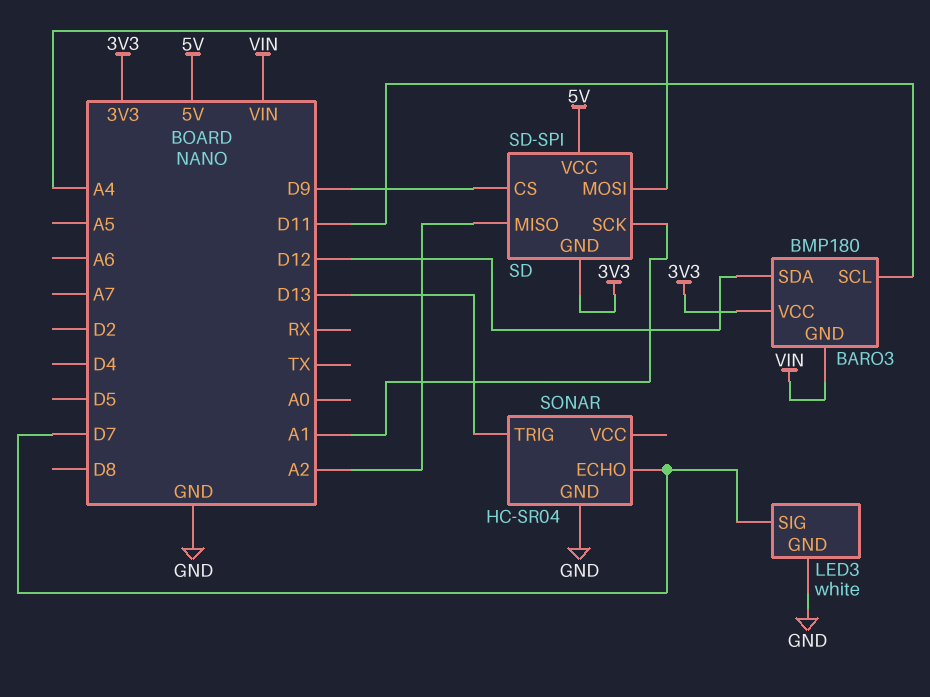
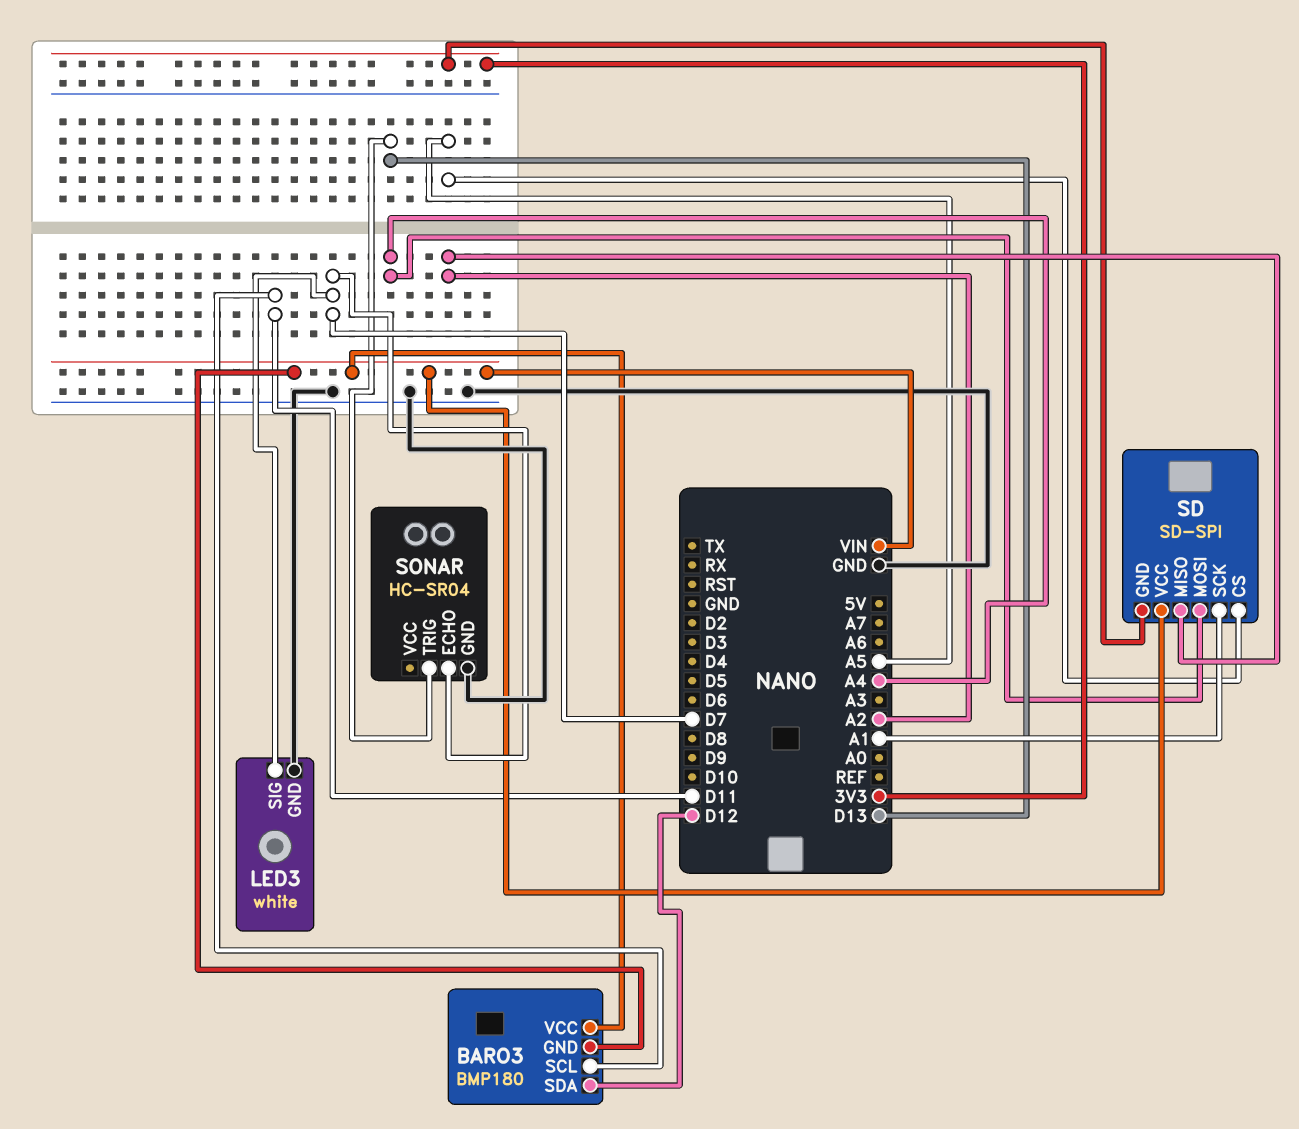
BARO3 pin VCC: 3V3 -> VIN
SD pin CS: D9 -> A5
SD pin VCC: 5V -> VIN

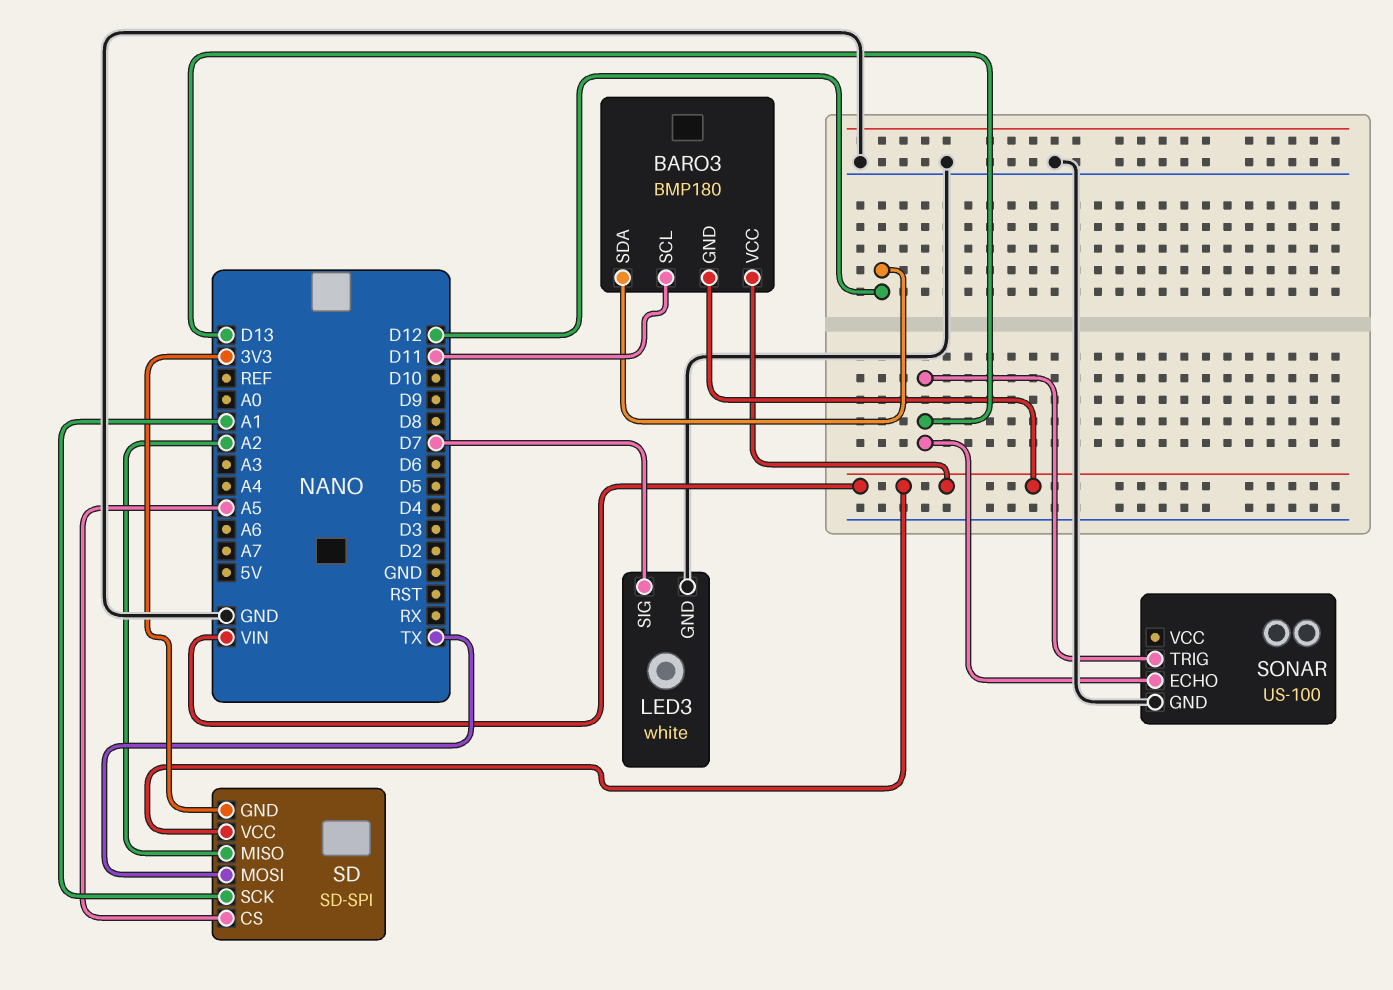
SD pin MOSI: A4 -> TX
SONAR: HC-SR04 -> US-100
SONAR pin ECHO: D7 -> D13

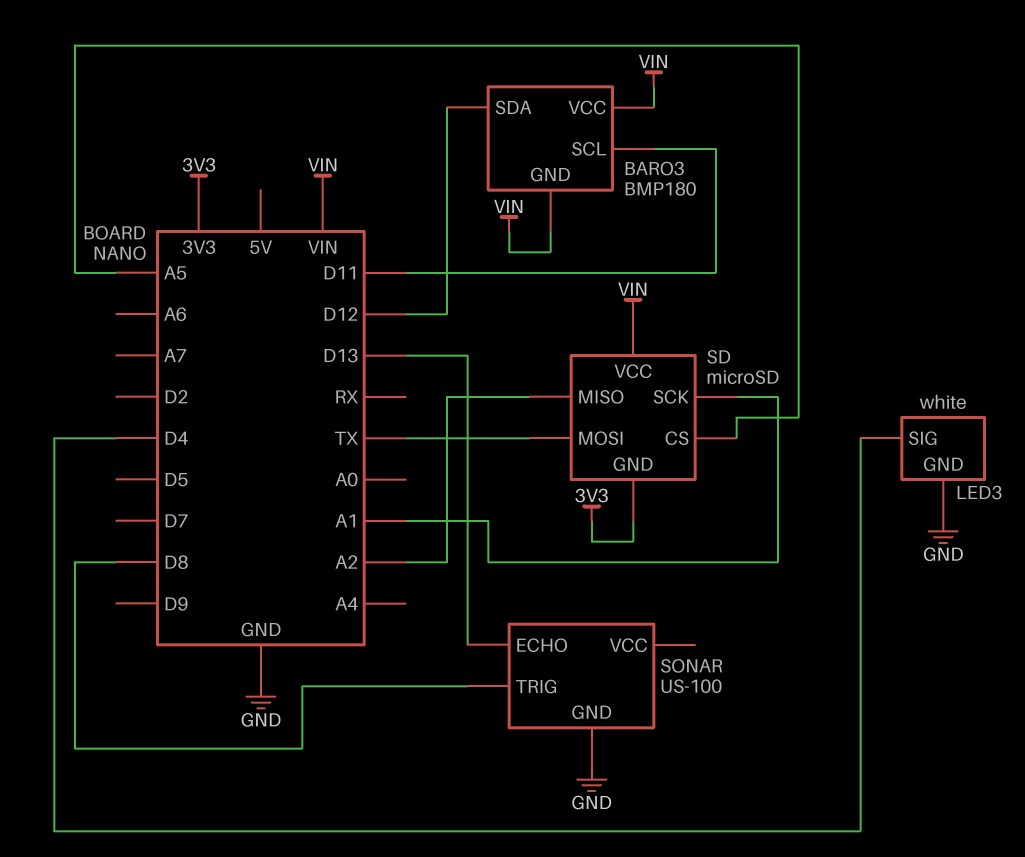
LED3 pin SIG: D7 -> D4
SD: SD-SPI -> microSD
SONAR pin TRIG: D13 -> D8

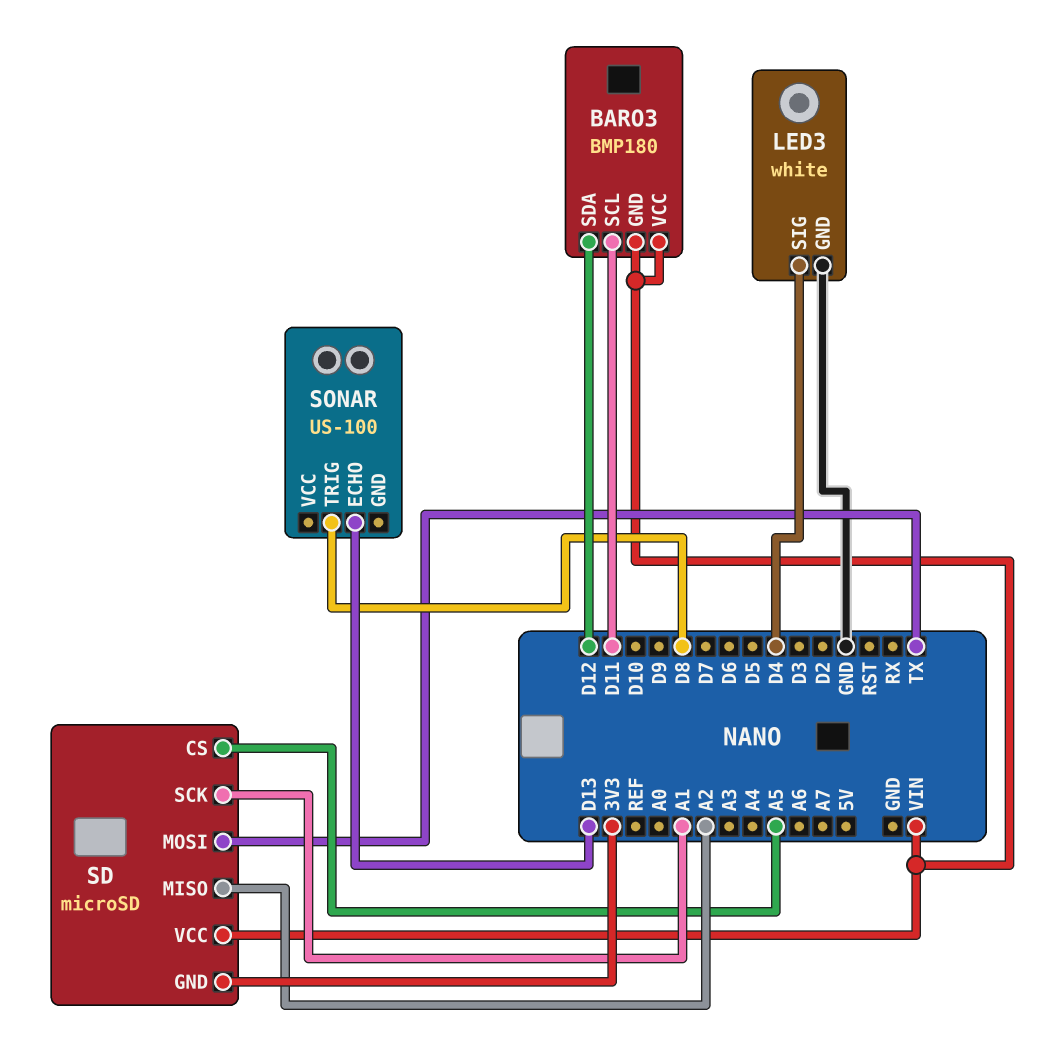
SONAR pin GND: GND -> none

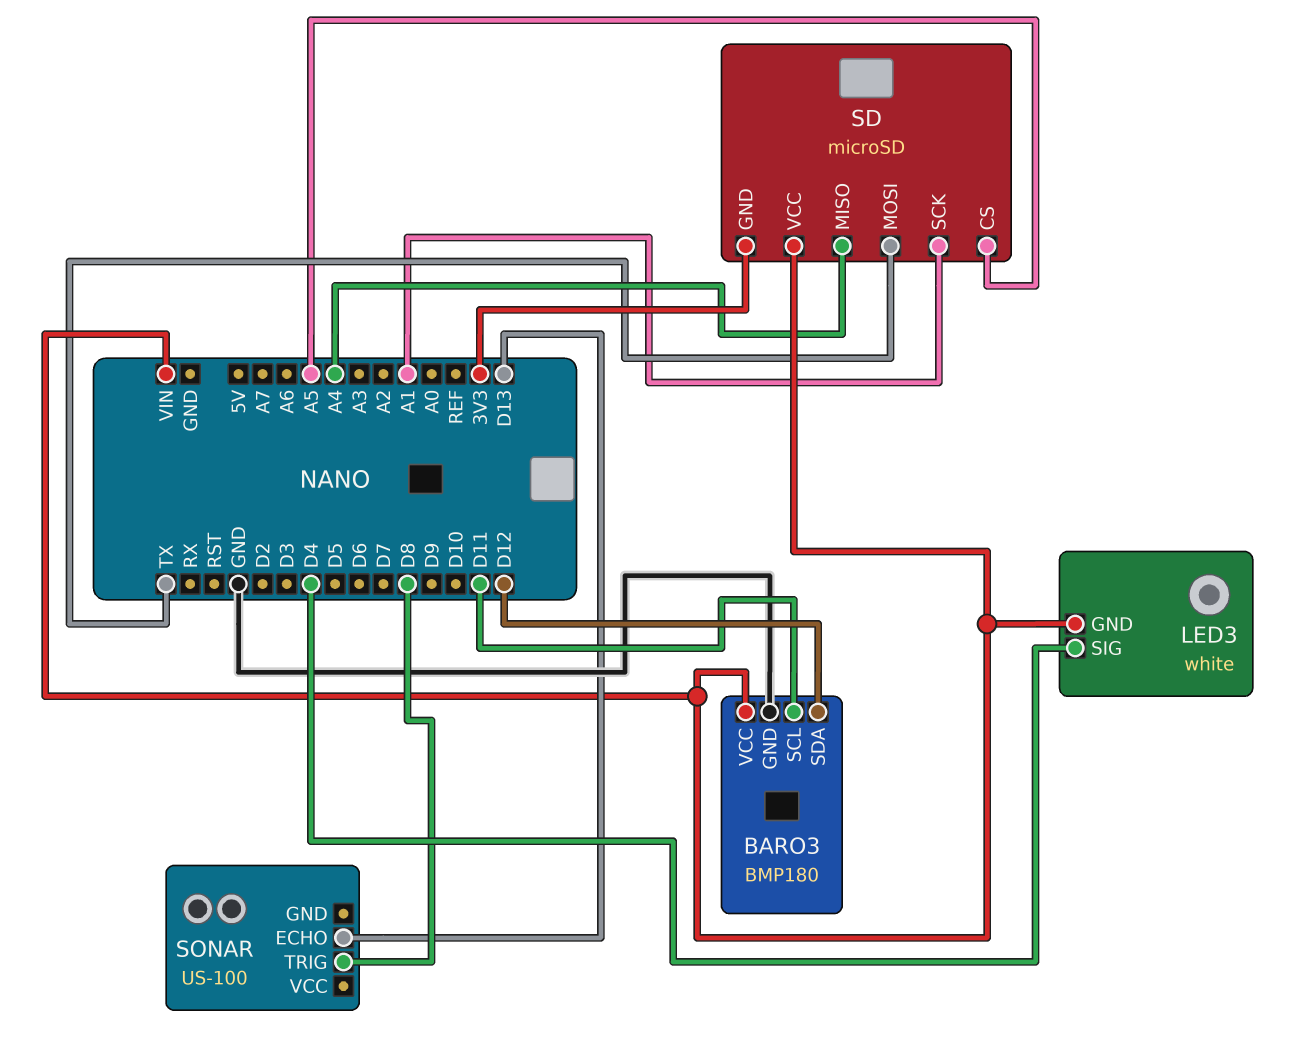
BARO3 pin GND: VIN -> GND
LED3 pin GND: GND -> VIN
SD pin MISO: A2 -> A4

